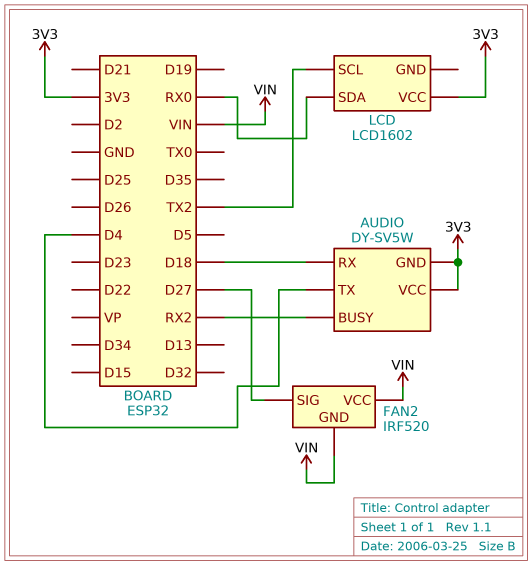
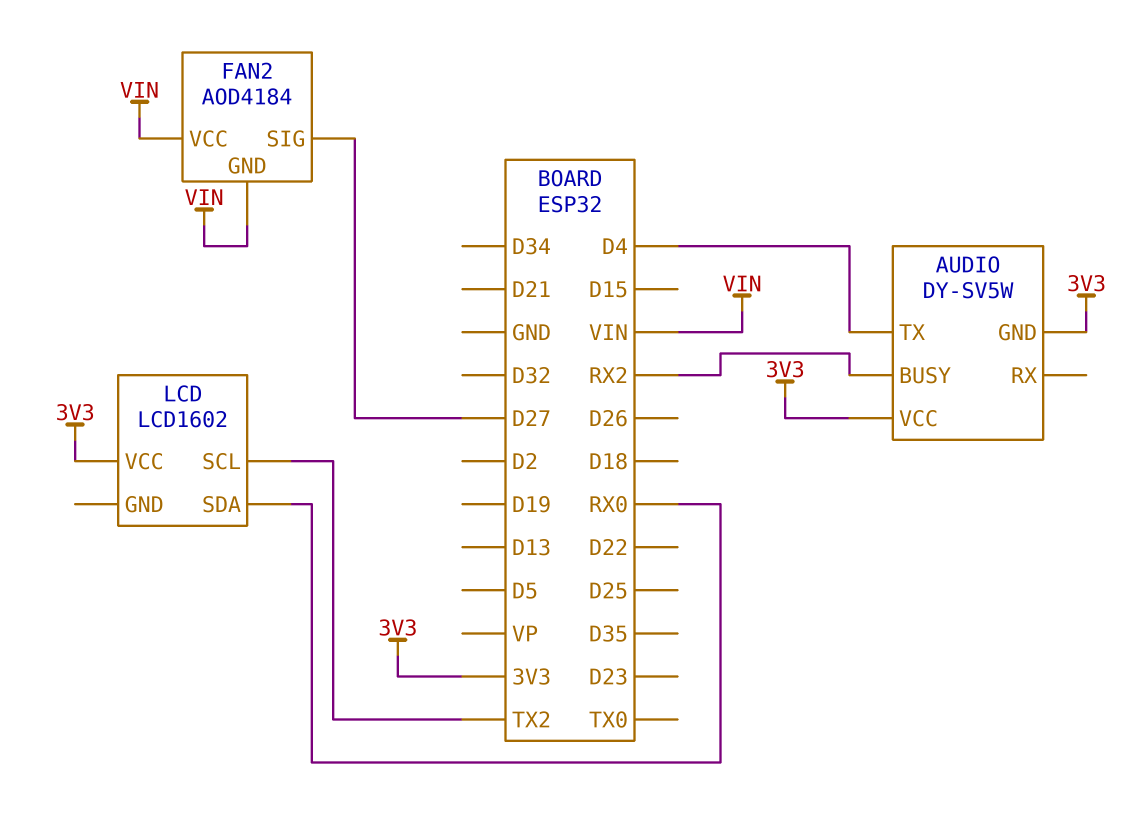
AUDIO pin RX: D18 -> none
FAN2: IRF520 -> AOD4184

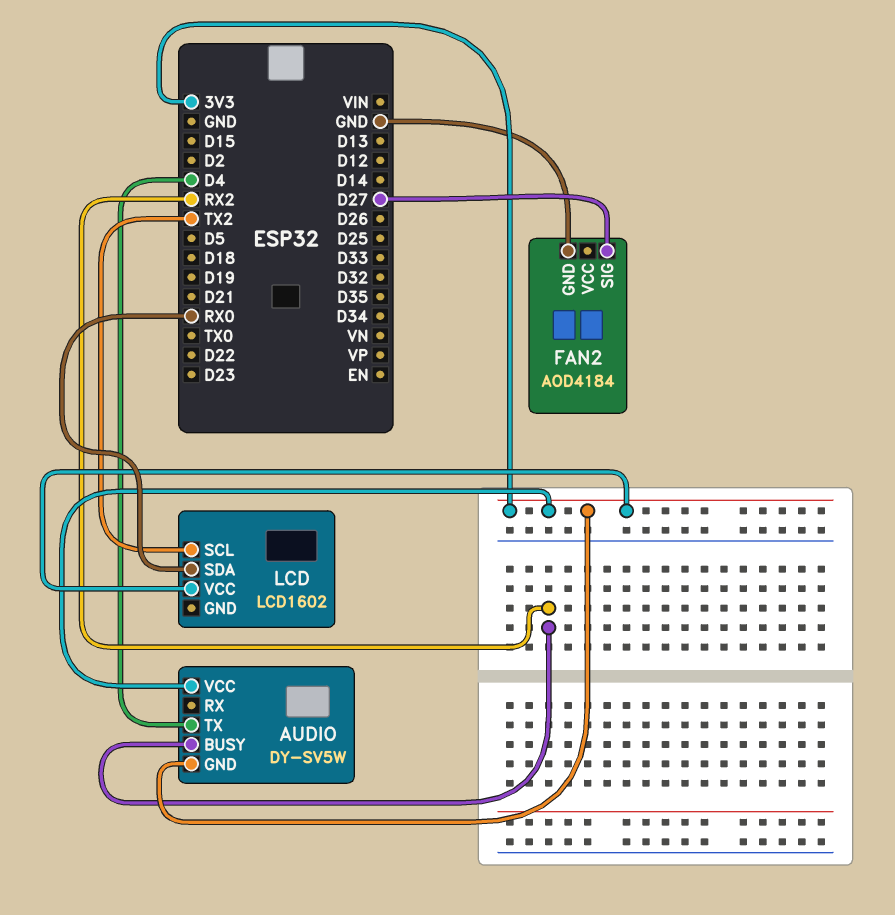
FAN2 pin GND: VIN -> GND
FAN2 pin VCC: VIN -> none

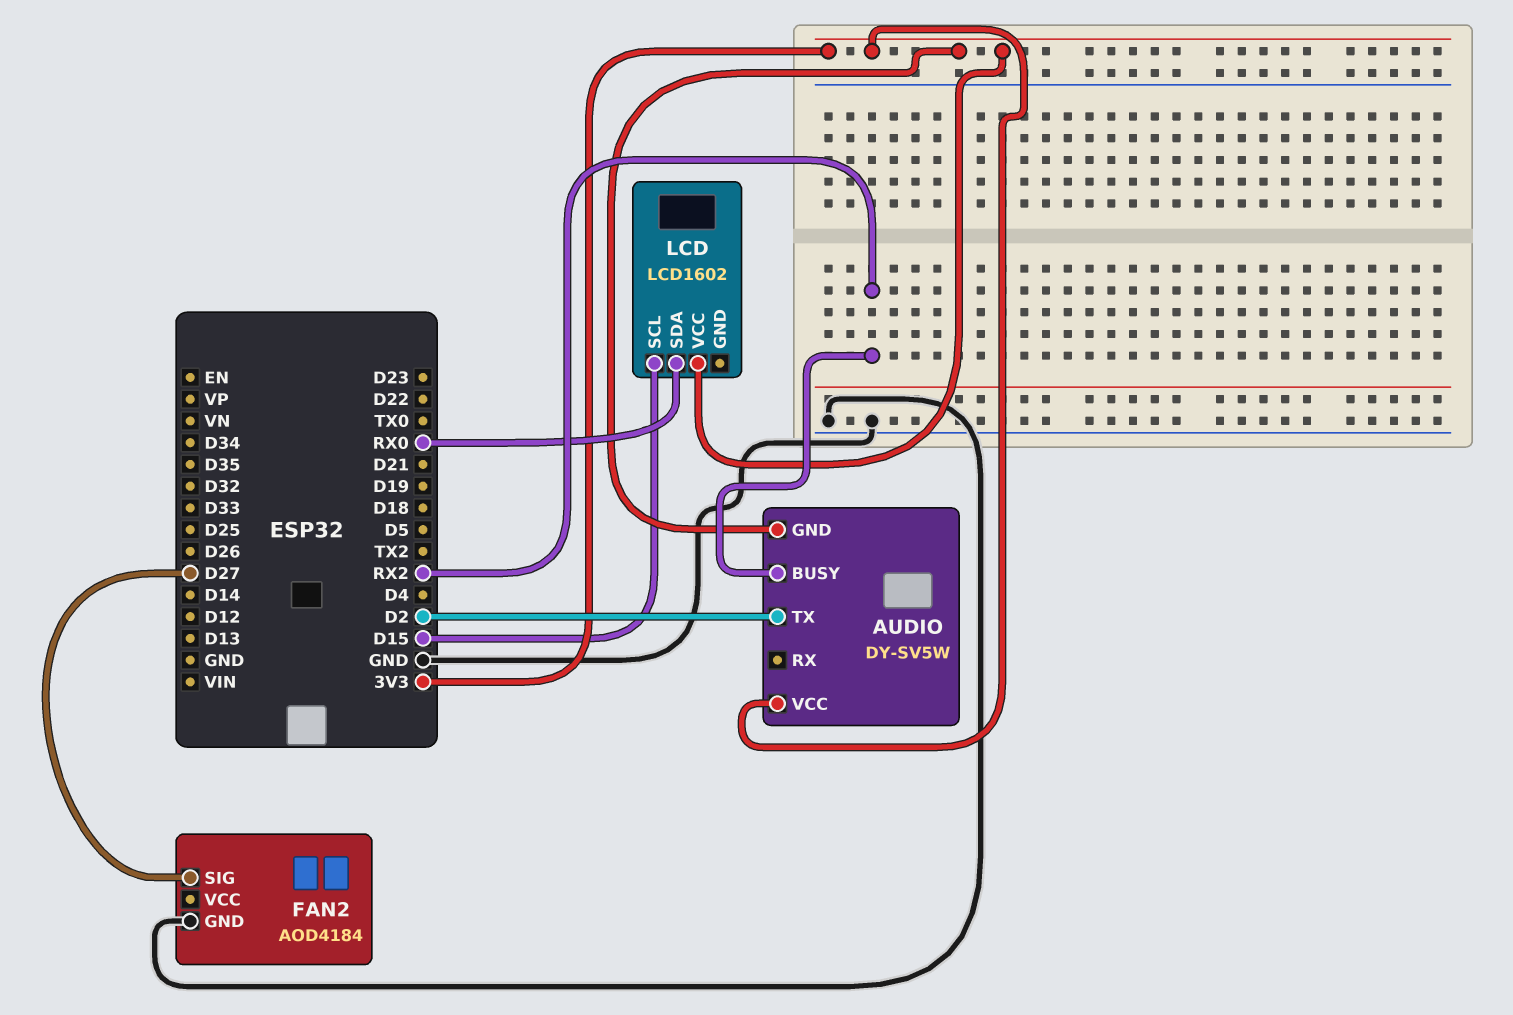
AUDIO pin TX: D4 -> D2
LCD pin SCL: TX2 -> D15

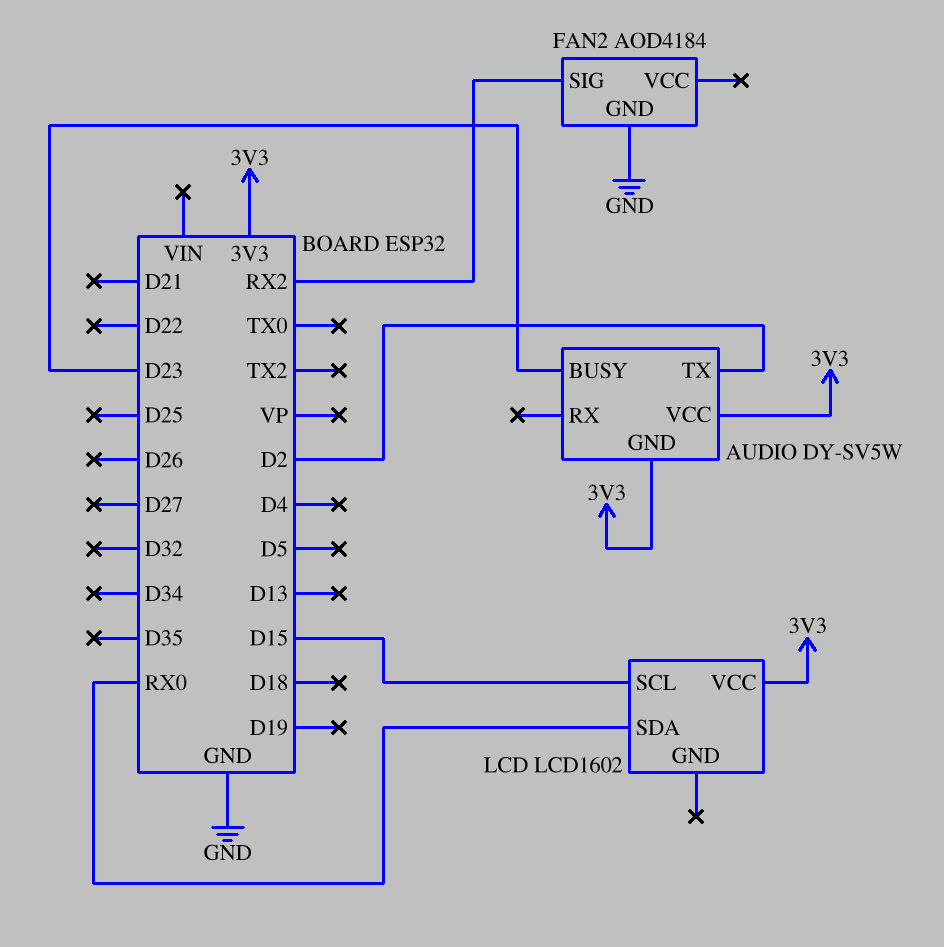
AUDIO pin BUSY: RX2 -> D23
FAN2 pin SIG: D27 -> RX2

